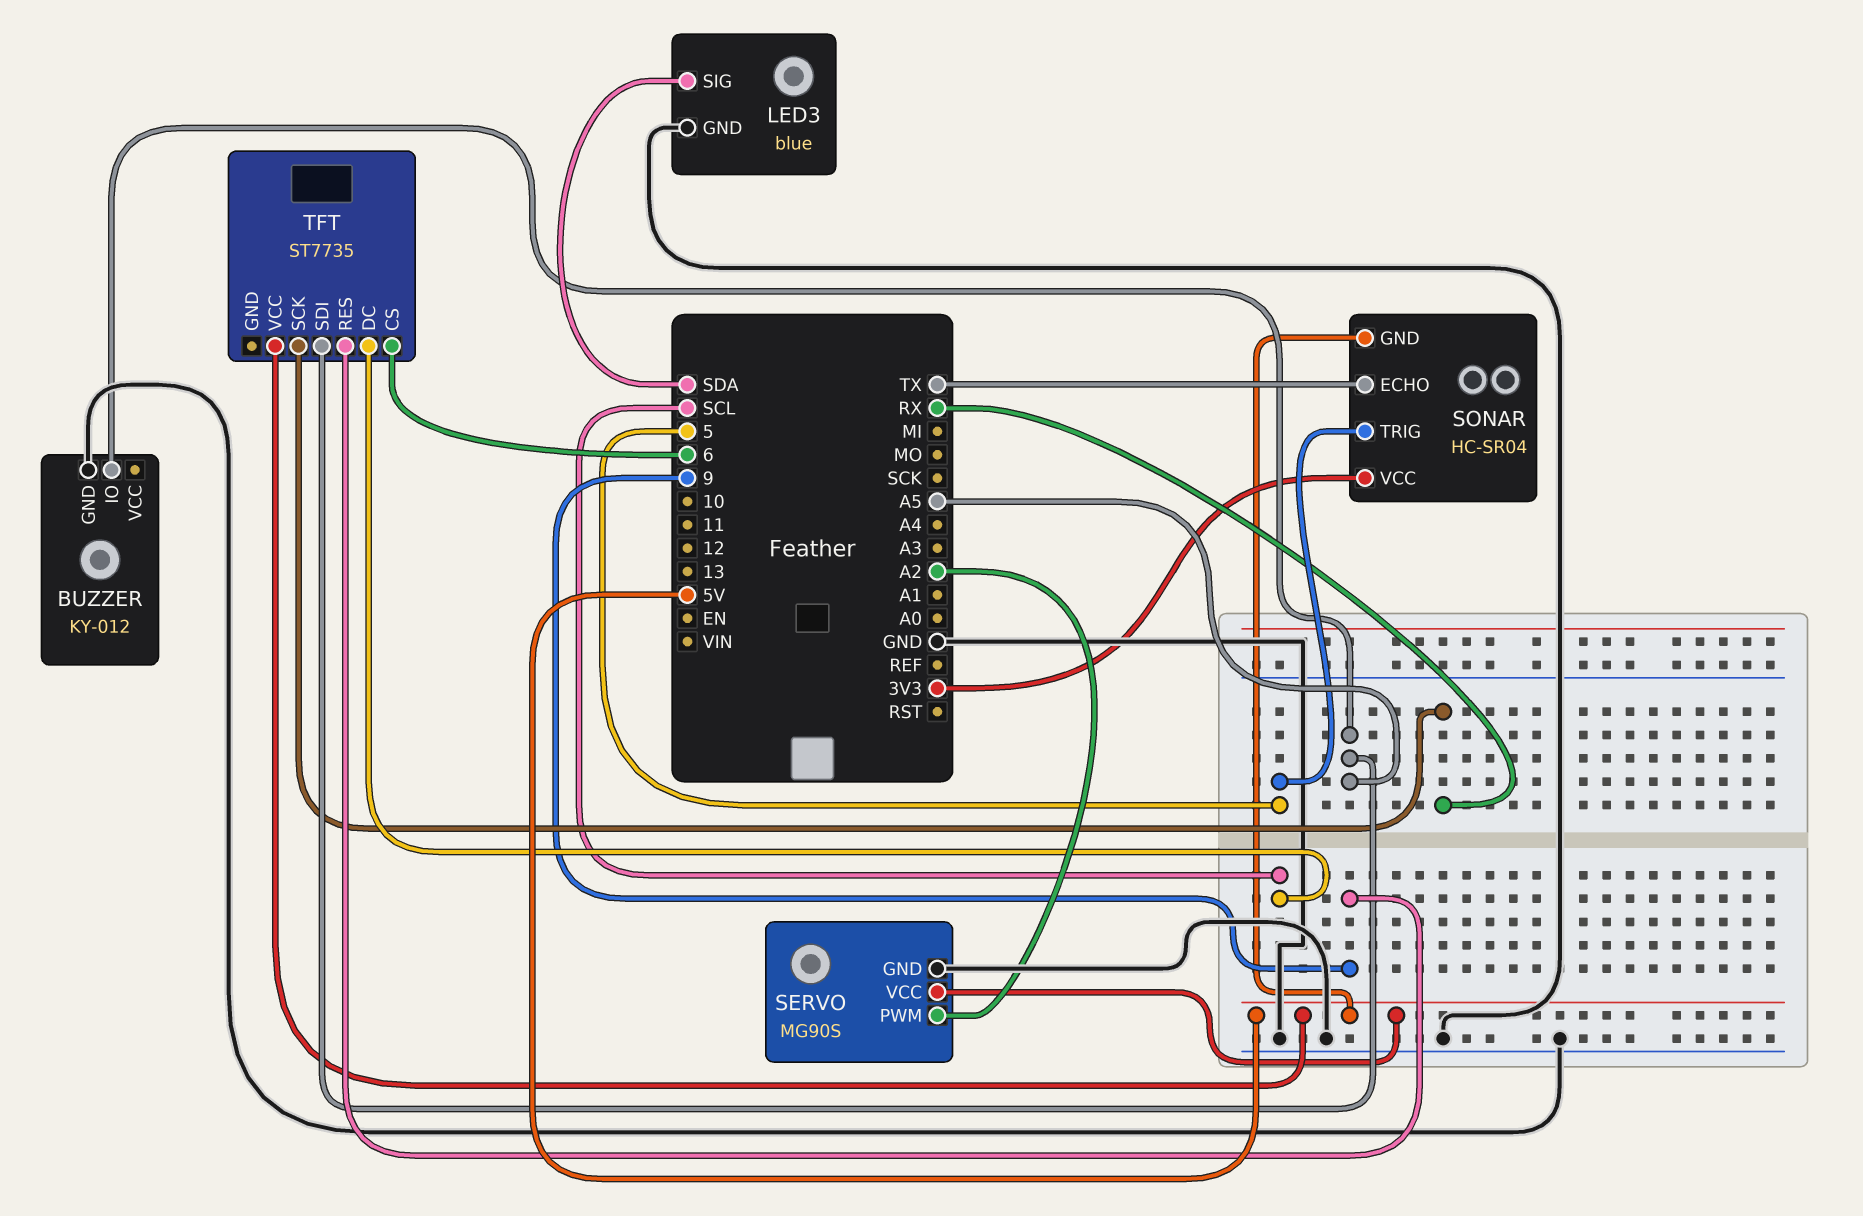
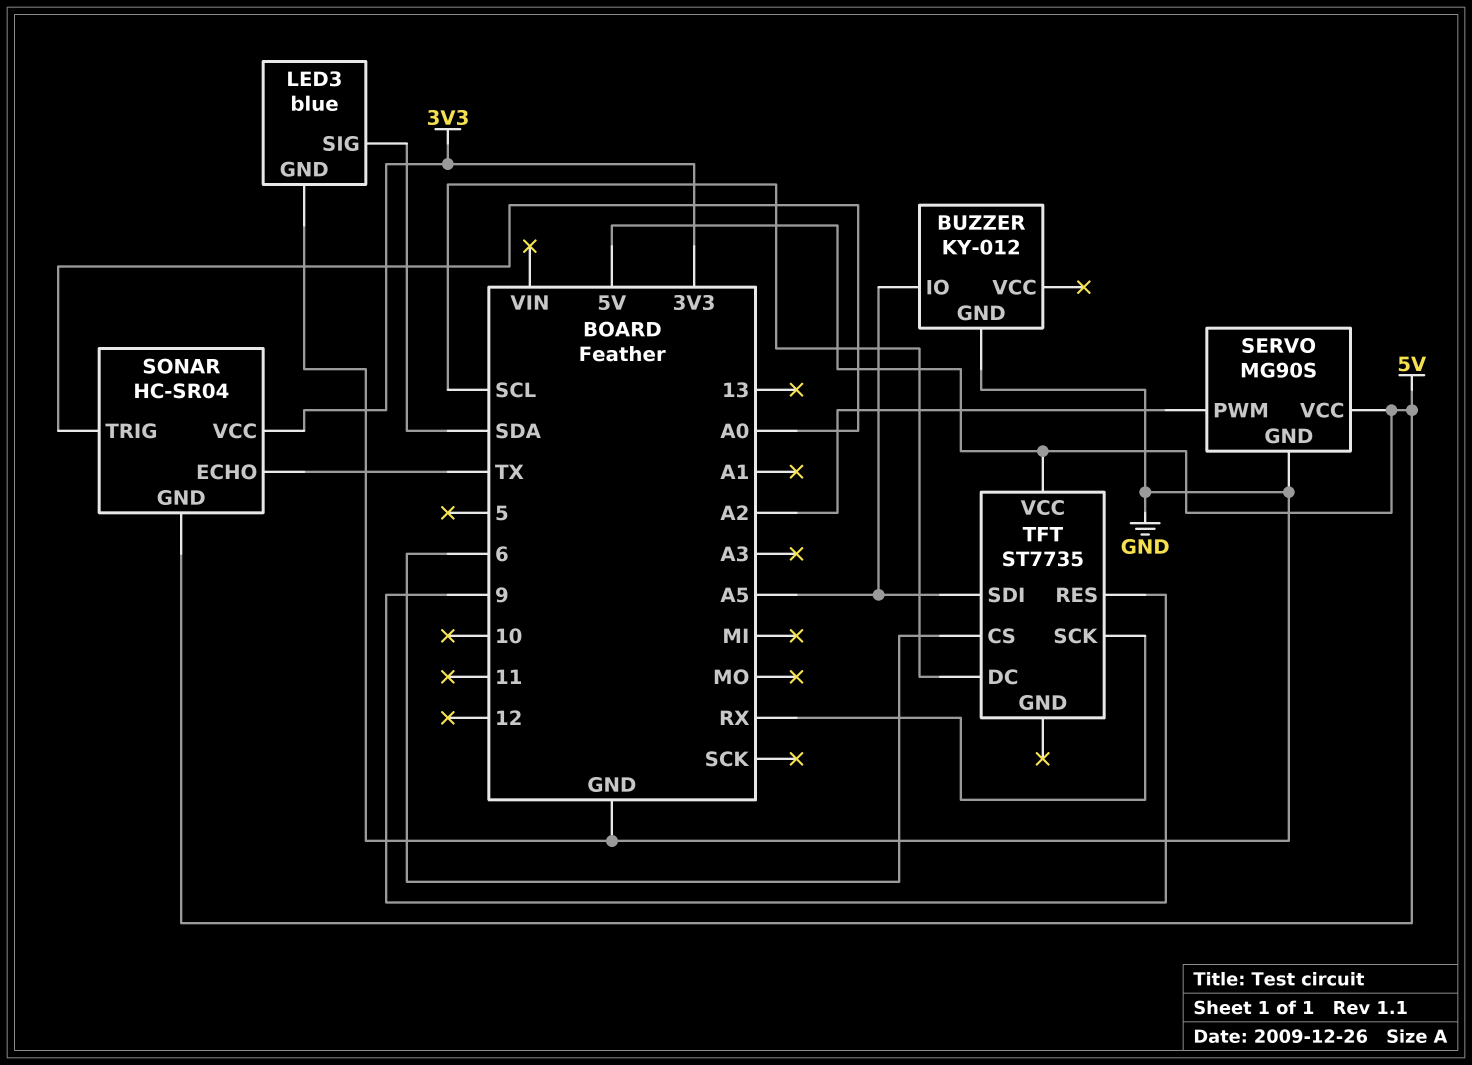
SONAR pin TRIG: 5 -> A0

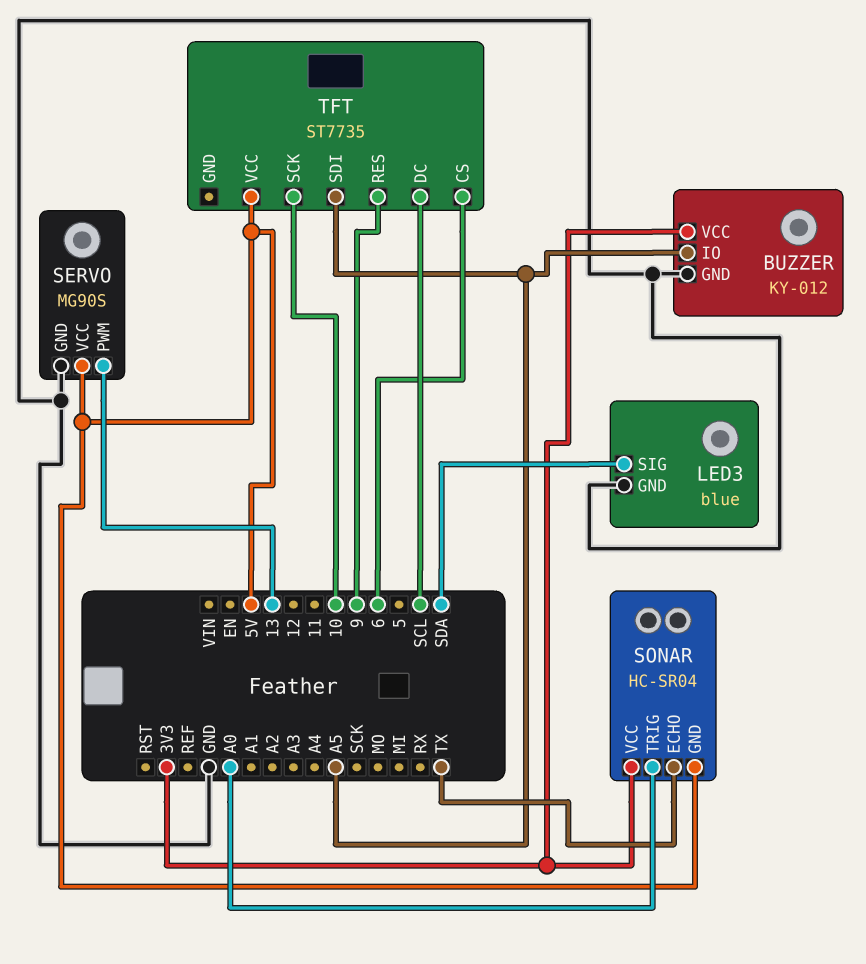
BUZZER pin VCC: none -> 3V3
SERVO pin PWM: A2 -> 13
TFT pin SCK: RX -> 10

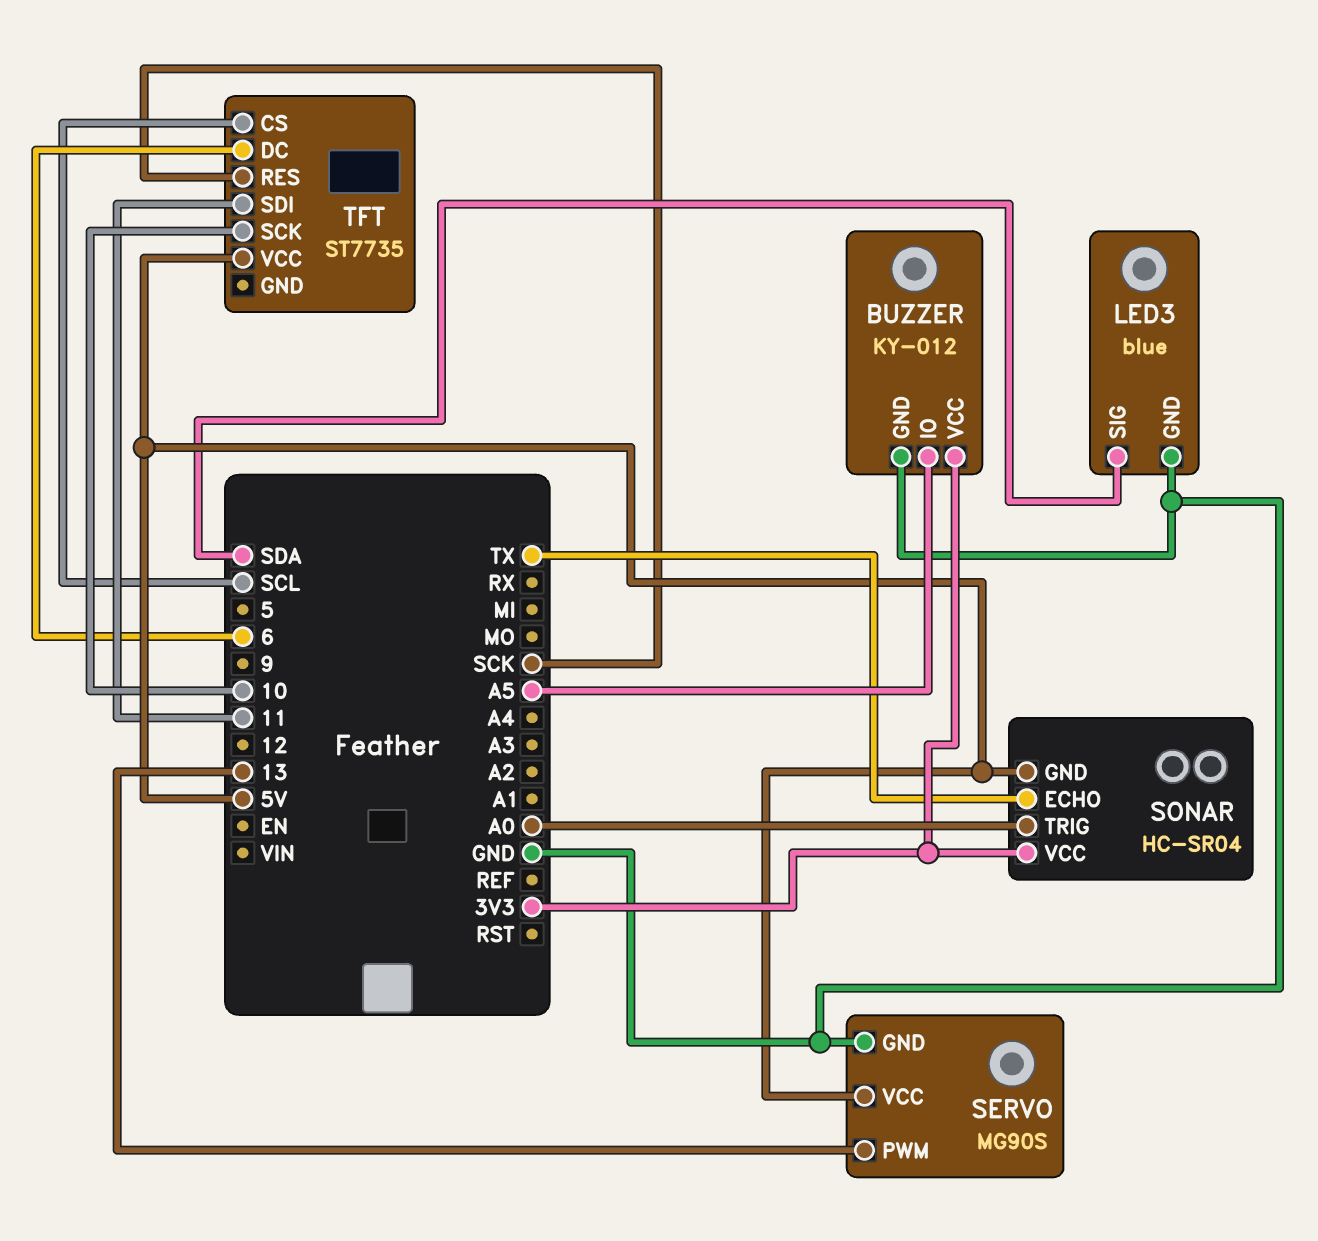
TFT pin CS: 6 -> SCL
TFT pin DC: SCL -> 6
TFT pin RES: 9 -> SCK
TFT pin SDI: A5 -> 11

